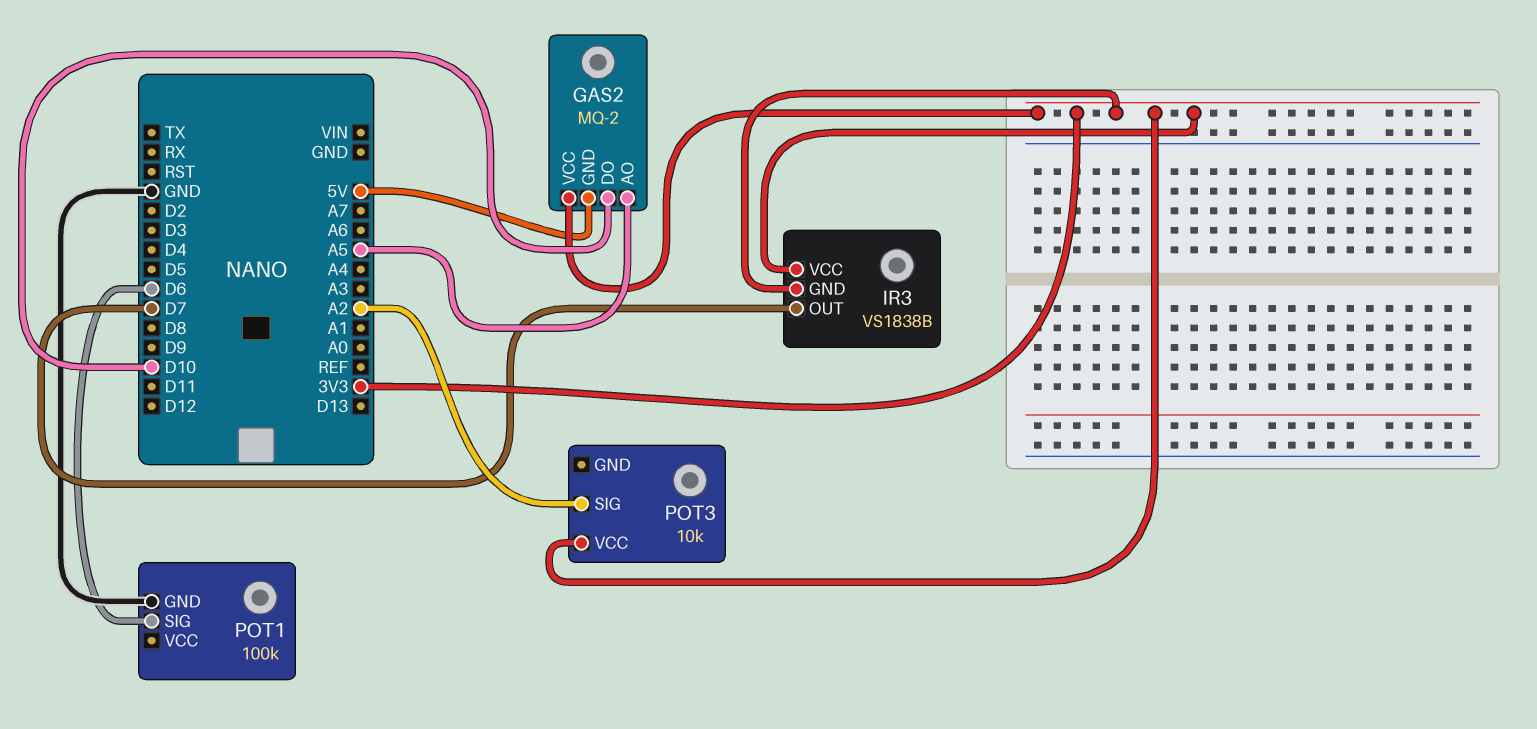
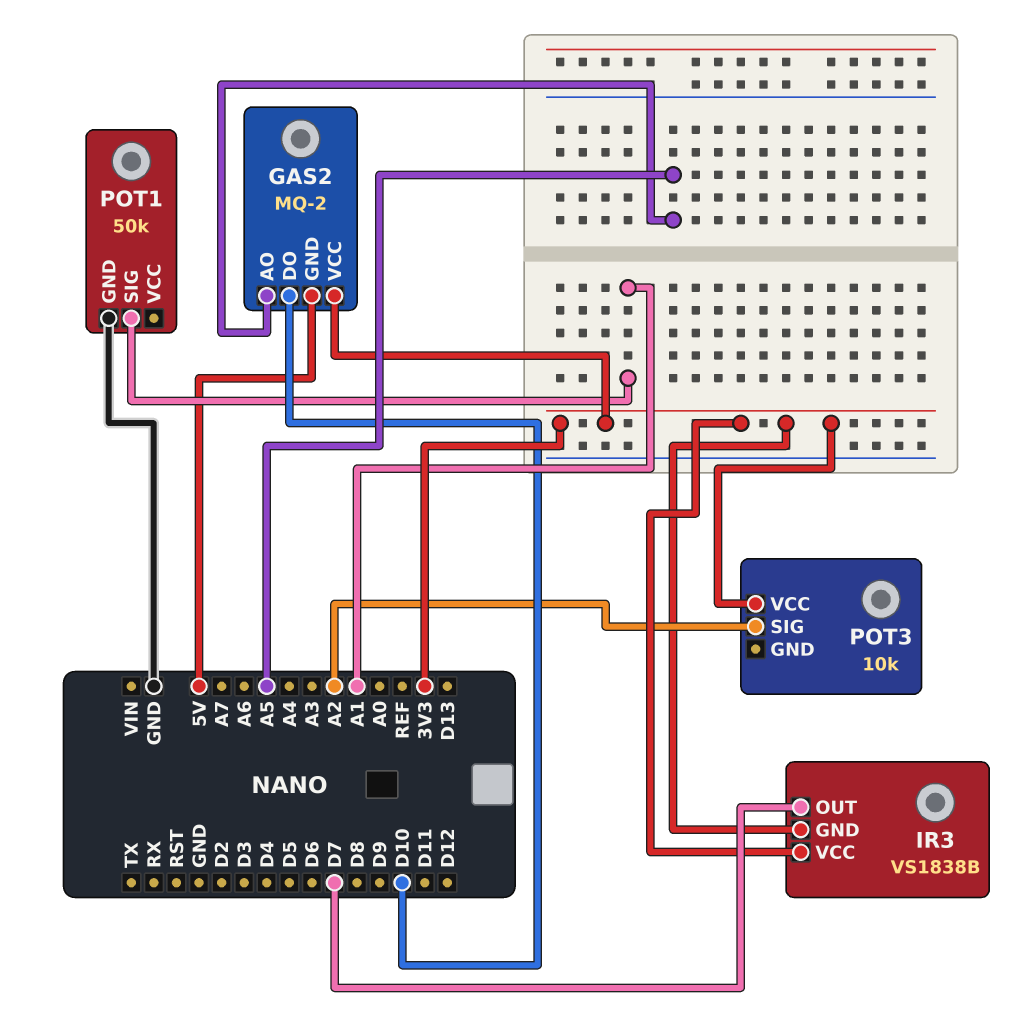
POT1: 100k -> 50k
POT1 pin SIG: D6 -> A1

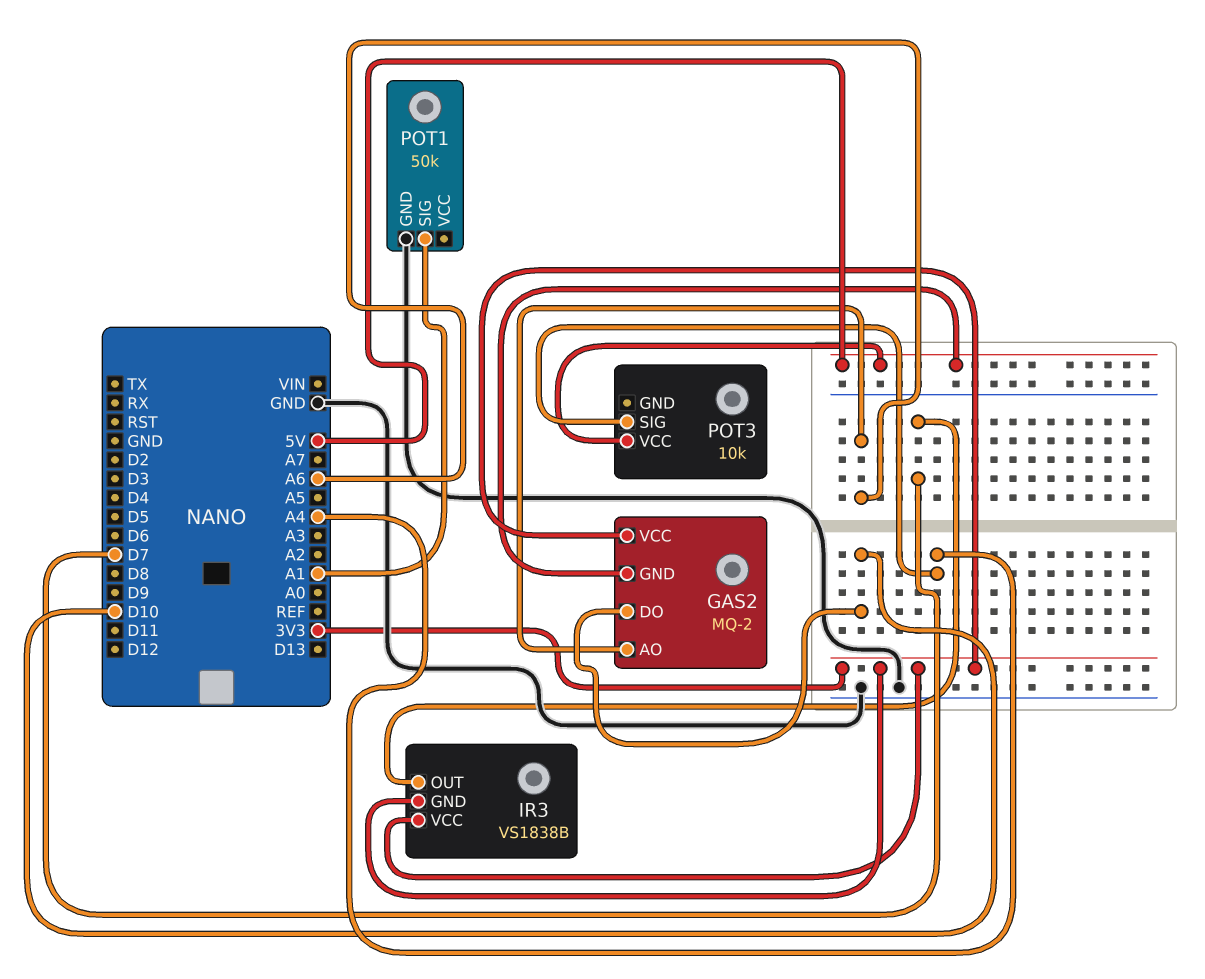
GAS2 pin AO: A5 -> A6
POT3 pin SIG: A2 -> A4
POT3 pin VCC: 3V3 -> 5V

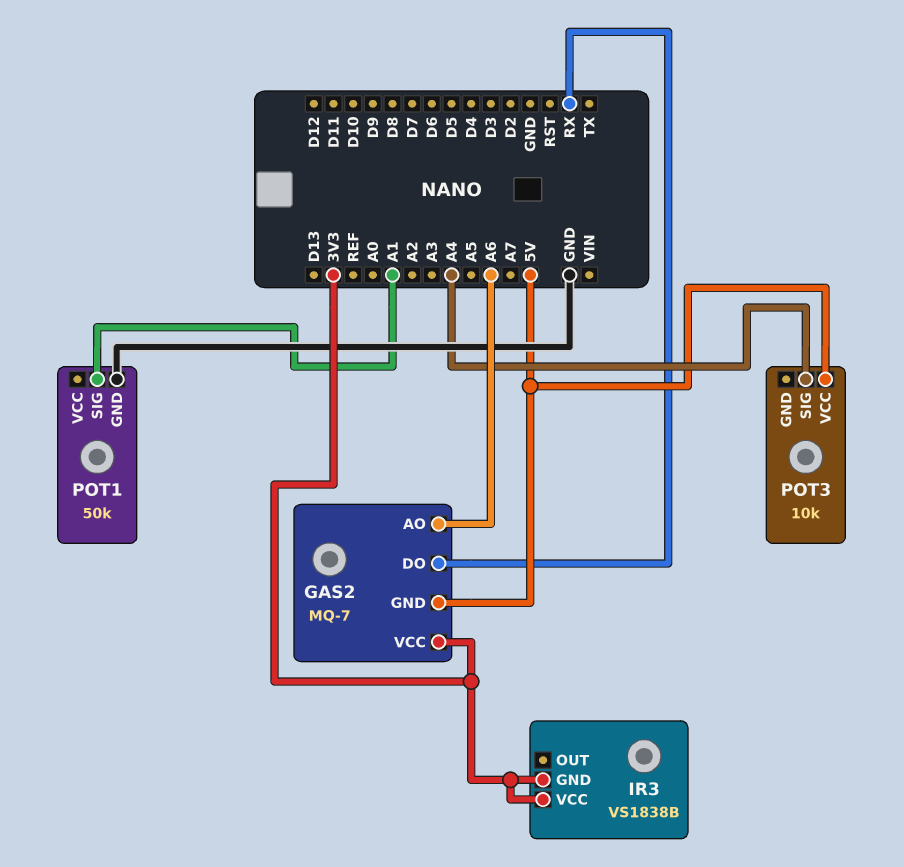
GAS2: MQ-2 -> MQ-7
GAS2 pin DO: D10 -> RX
IR3 pin OUT: D7 -> none

